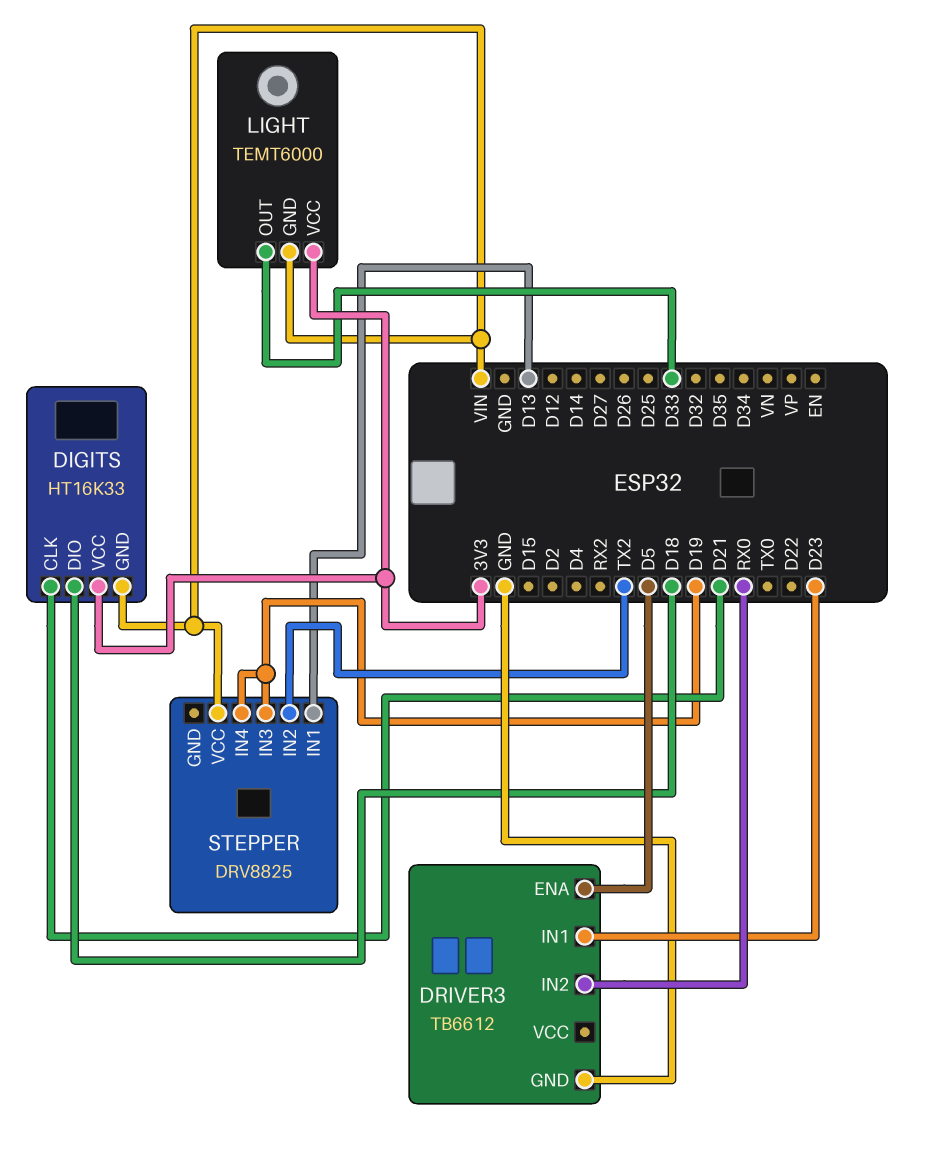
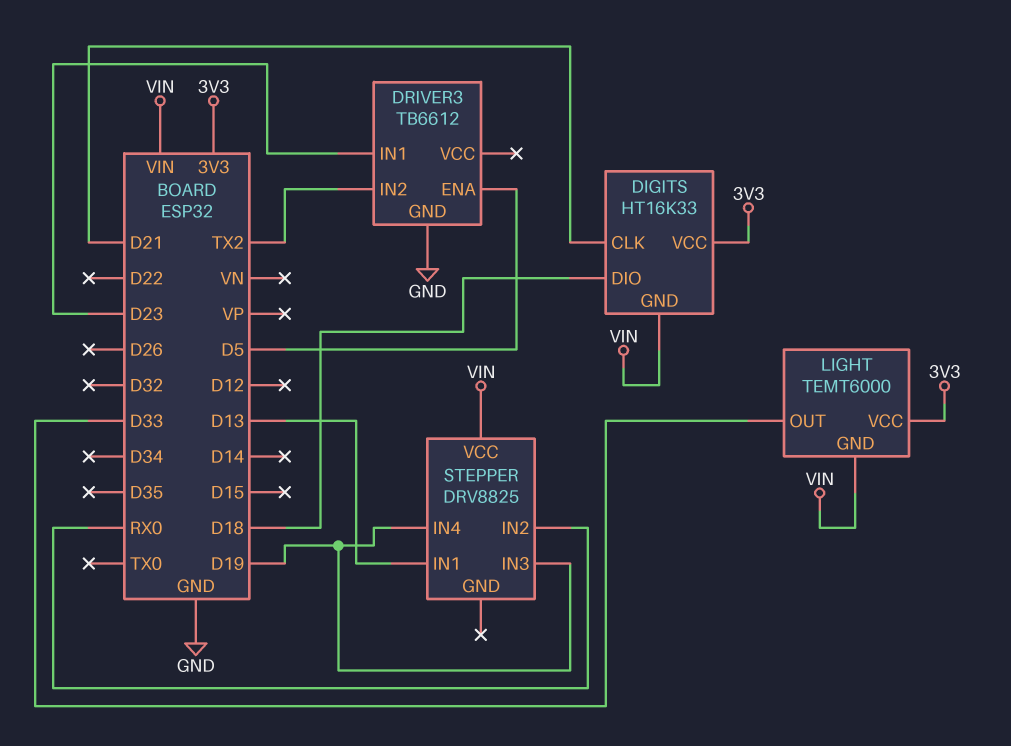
DRIVER3 pin IN2: RX0 -> TX2
STEPPER pin IN2: TX2 -> RX0

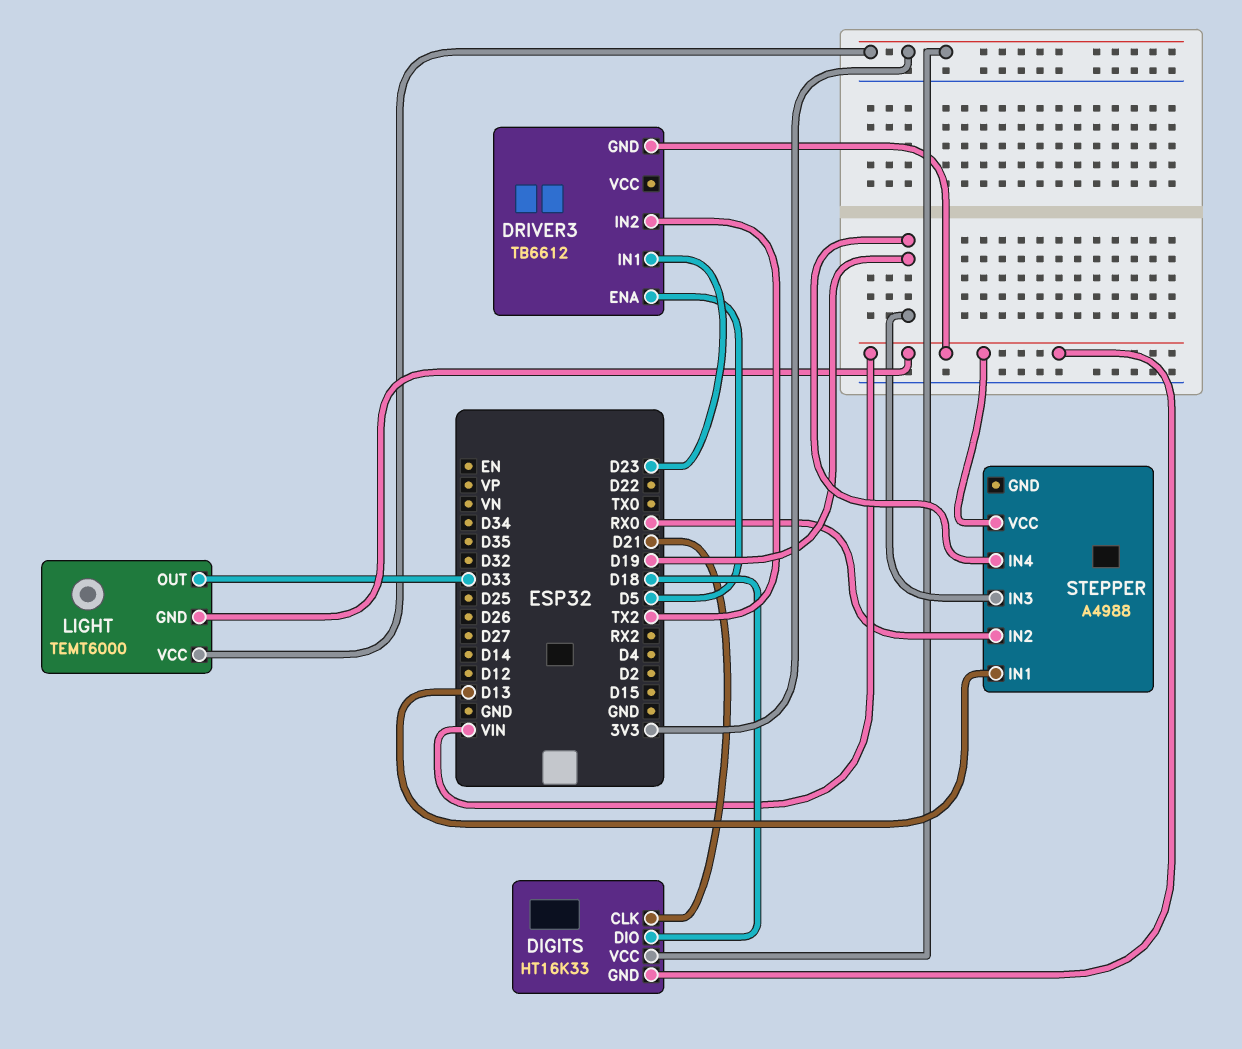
DRIVER3 pin GND: GND -> VIN
STEPPER: DRV8825 -> A4988

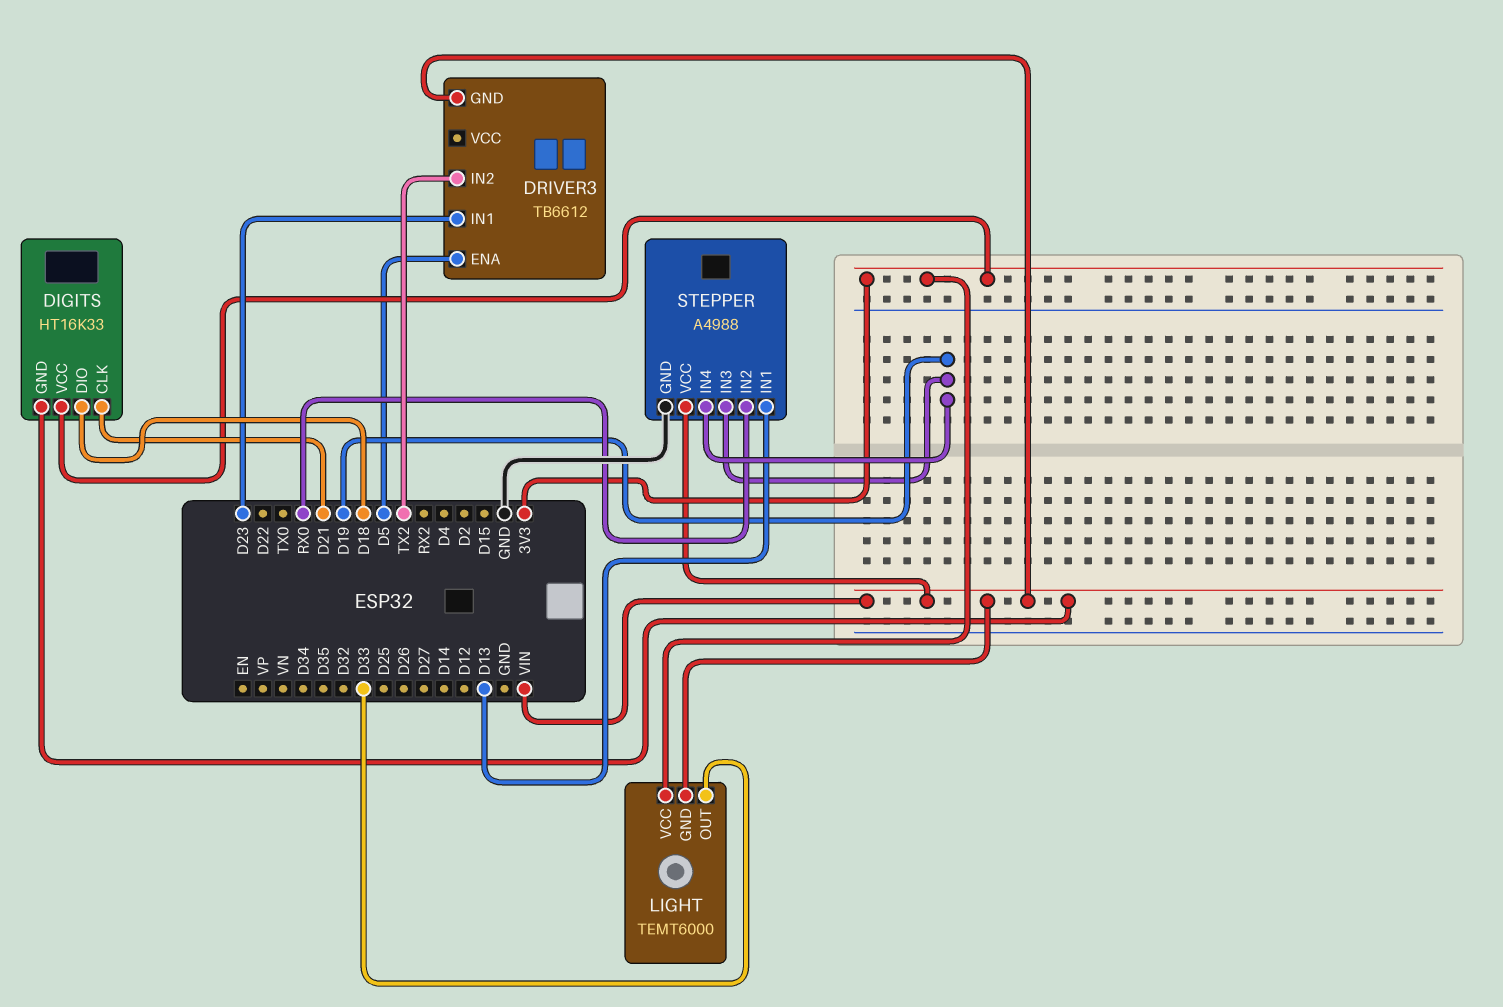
STEPPER pin GND: none -> GND

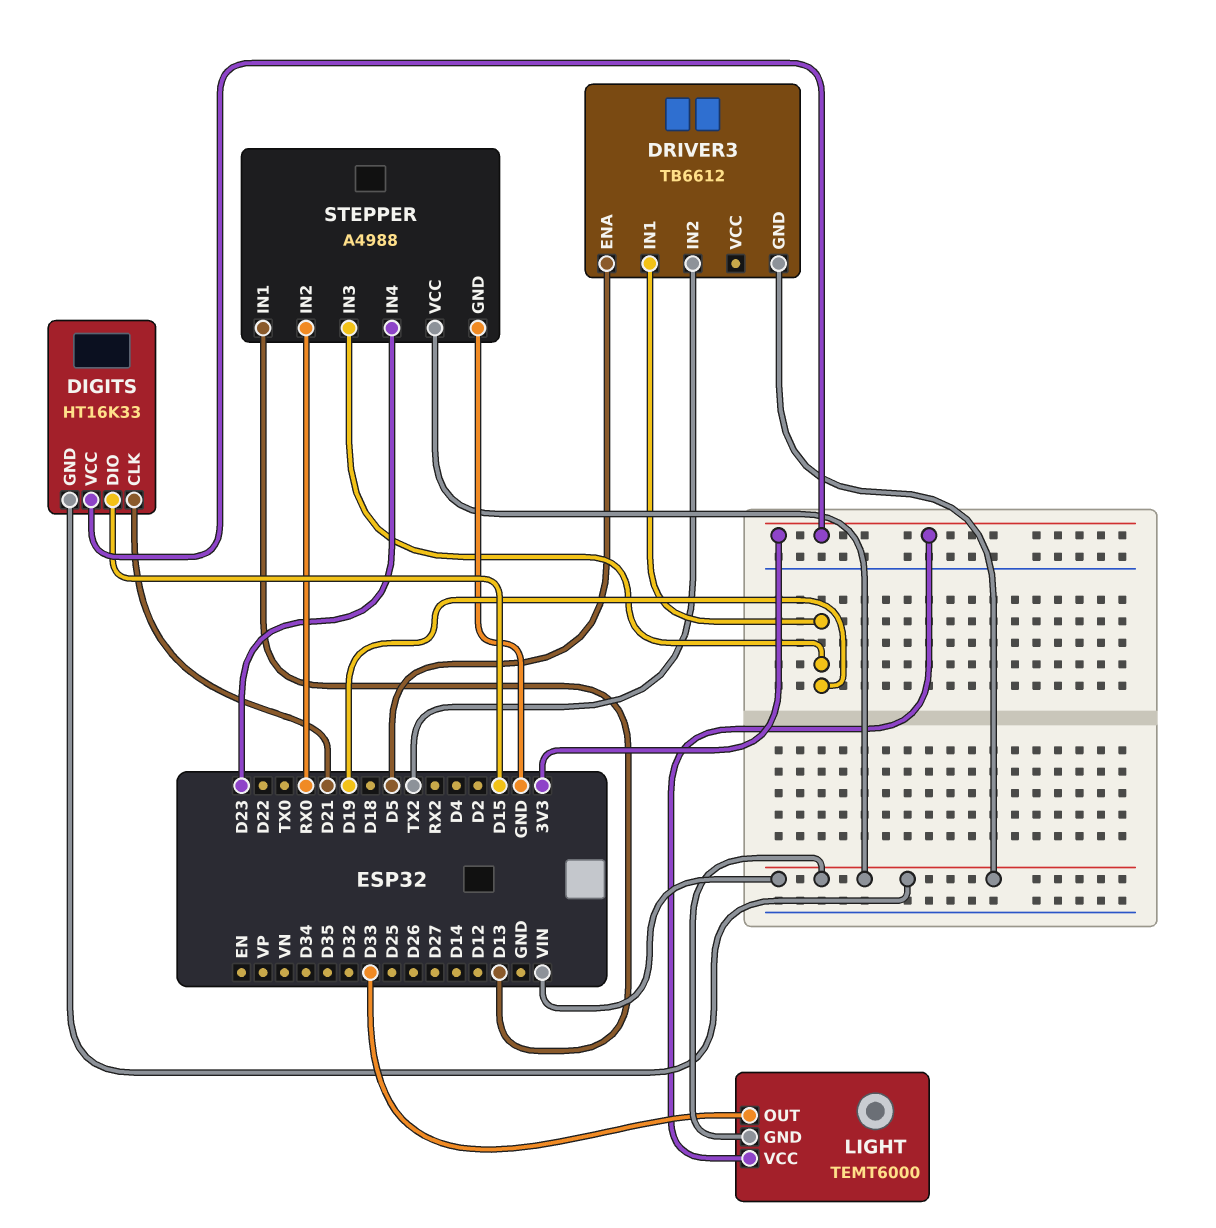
DIGITS pin DIO: D18 -> D15
DRIVER3 pin IN1: D23 -> D19
STEPPER pin IN4: D19 -> D23

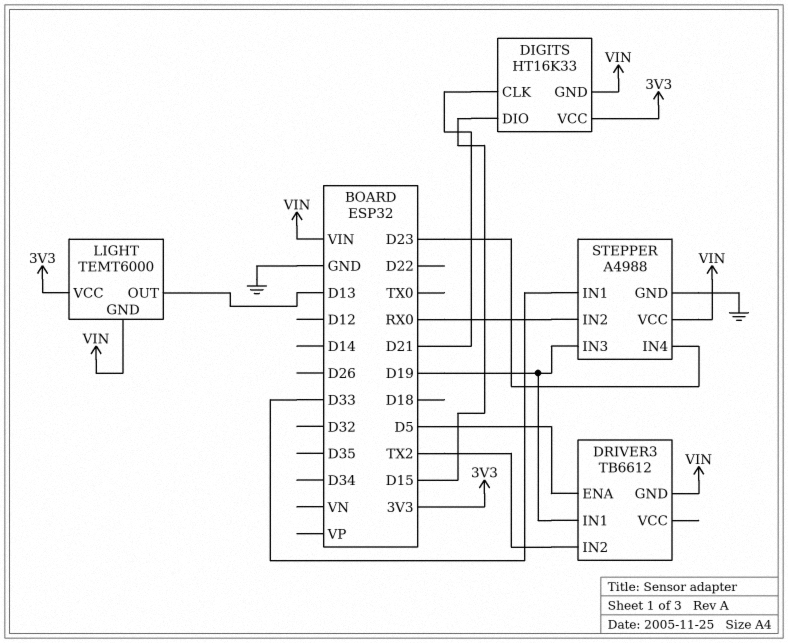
LIGHT pin OUT: D33 -> D13
STEPPER pin IN1: D13 -> D33

